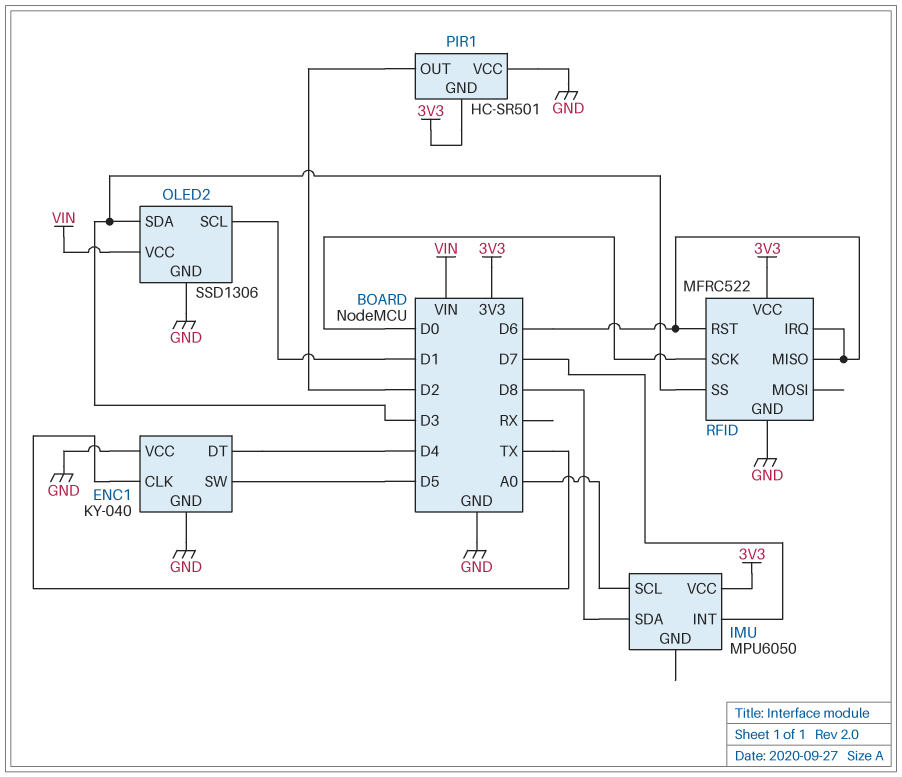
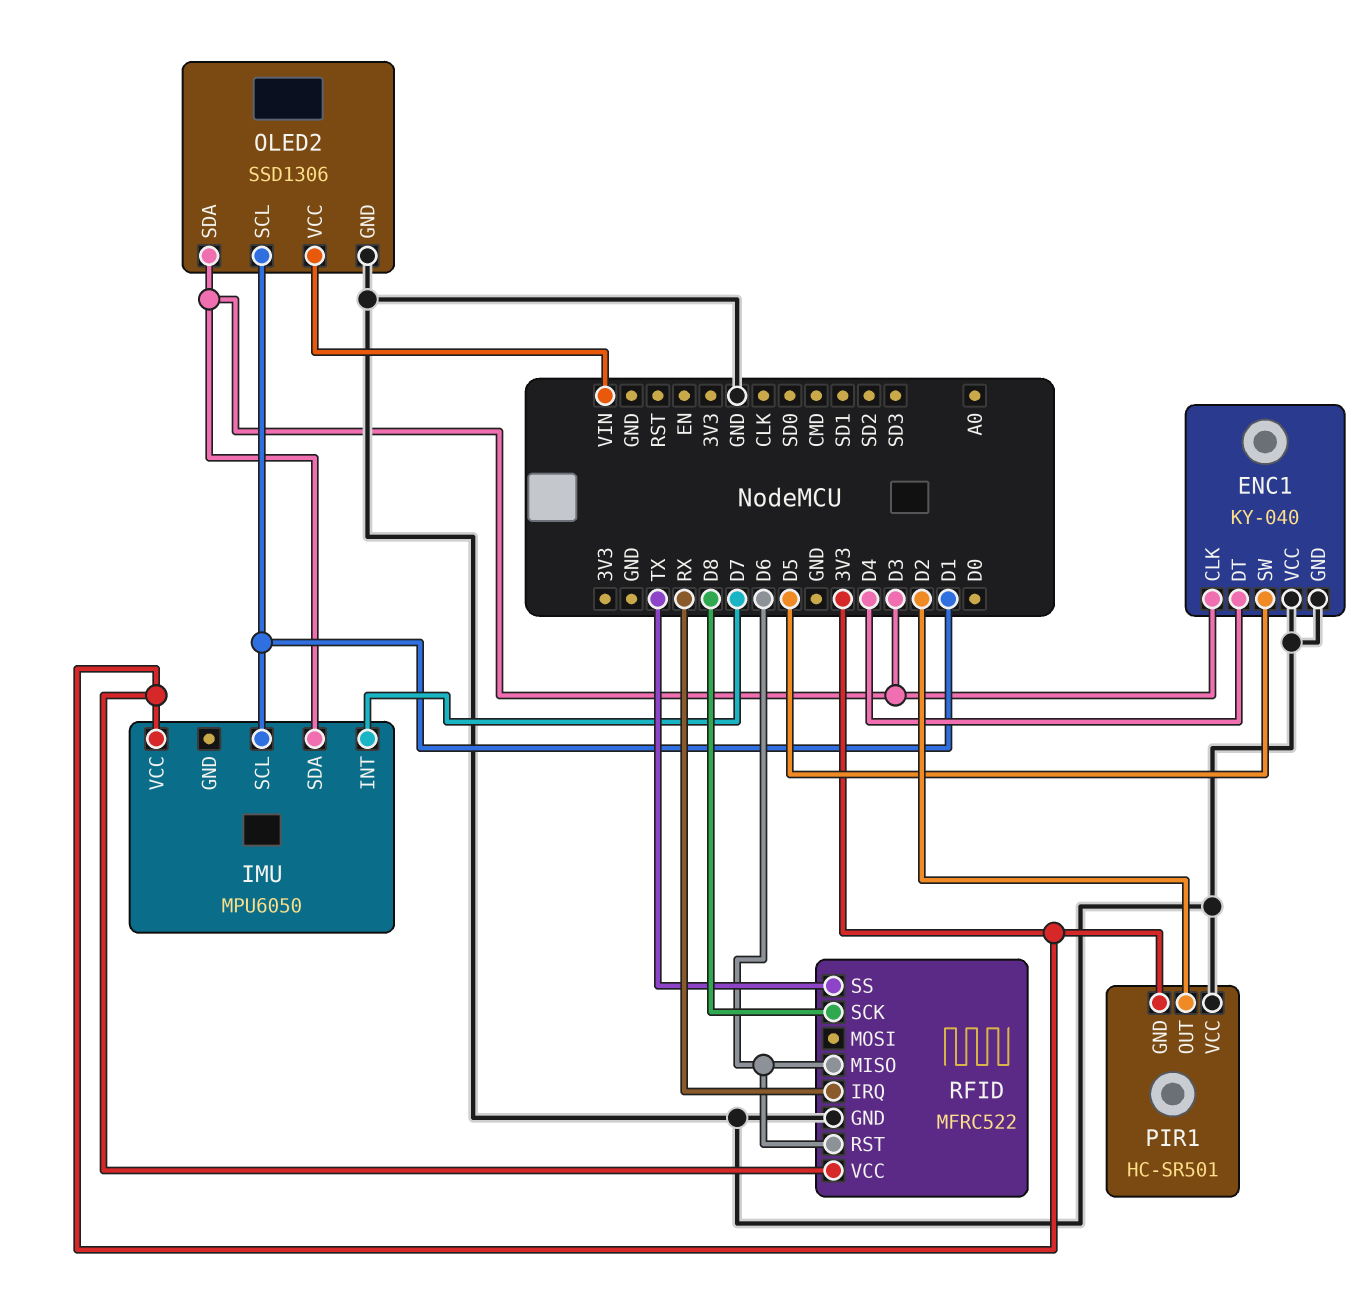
ENC1 pin CLK: TX -> D3
IMU pin SCL: A0 -> D1
IMU pin SDA: D8 -> D3
RFID pin IRQ: D6 -> RX
RFID pin SCK: D0 -> D8
RFID pin SS: D3 -> TX

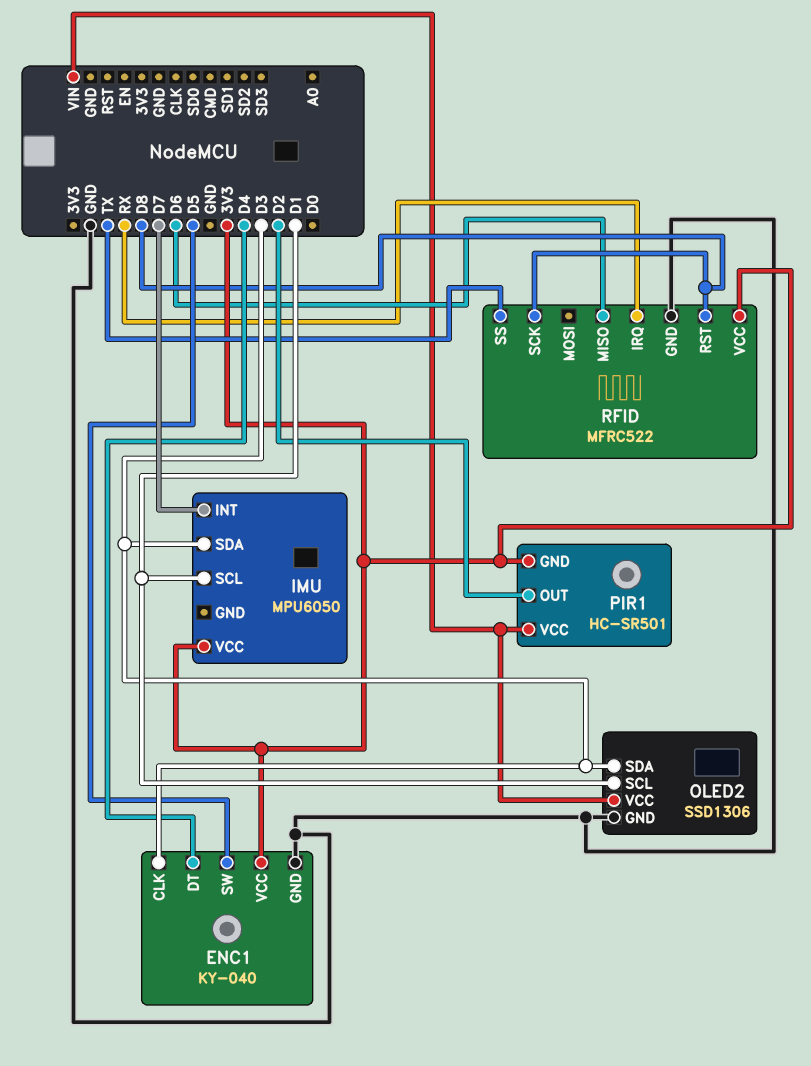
ENC1 pin VCC: GND -> 3V3
PIR1 pin VCC: GND -> VIN
RFID pin RST: D6 -> D8

